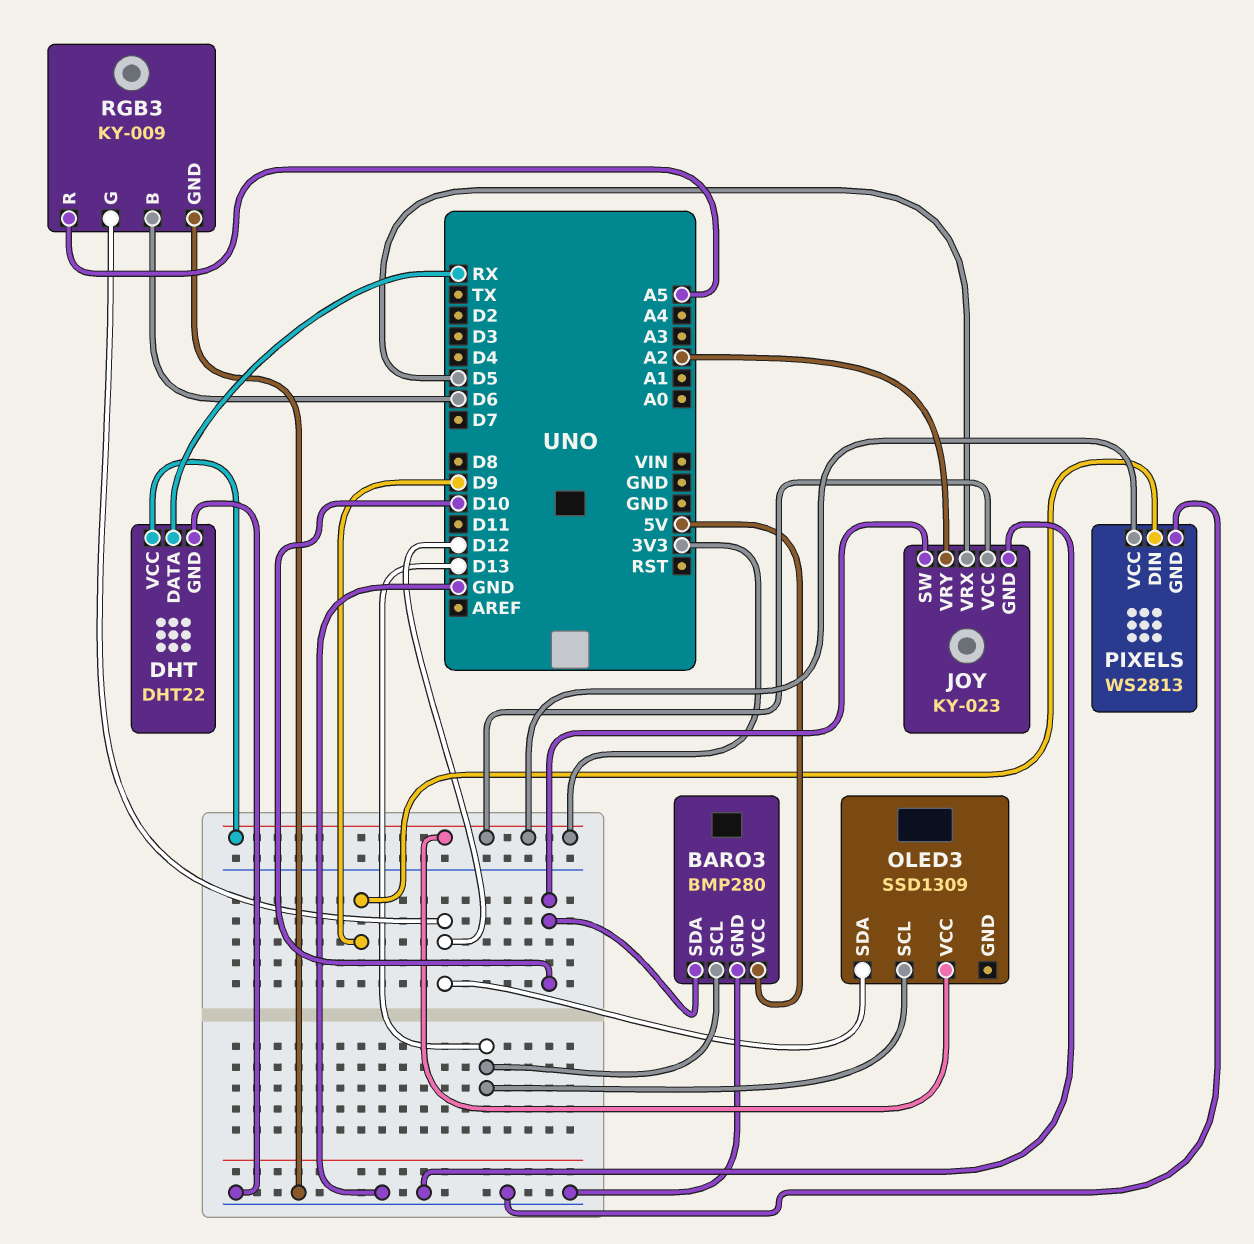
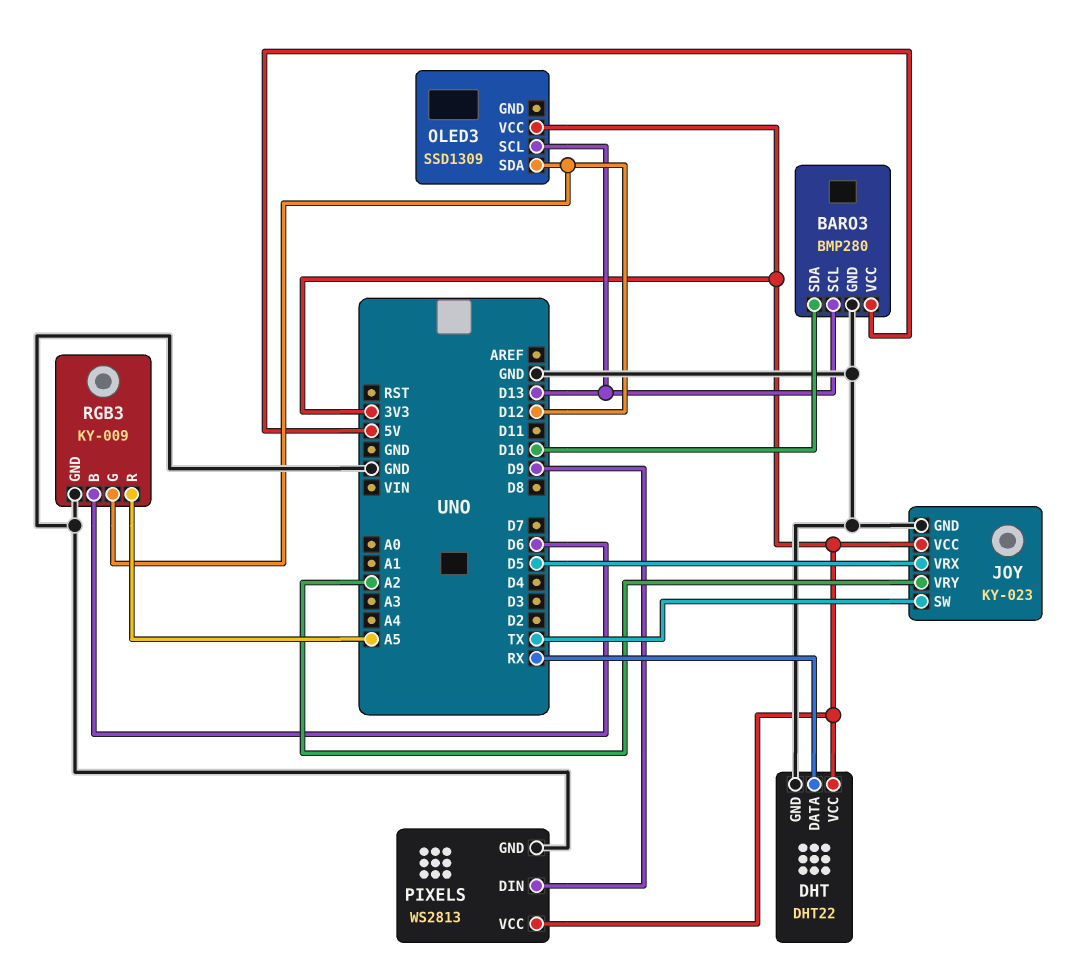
JOY pin SW: D10 -> TX

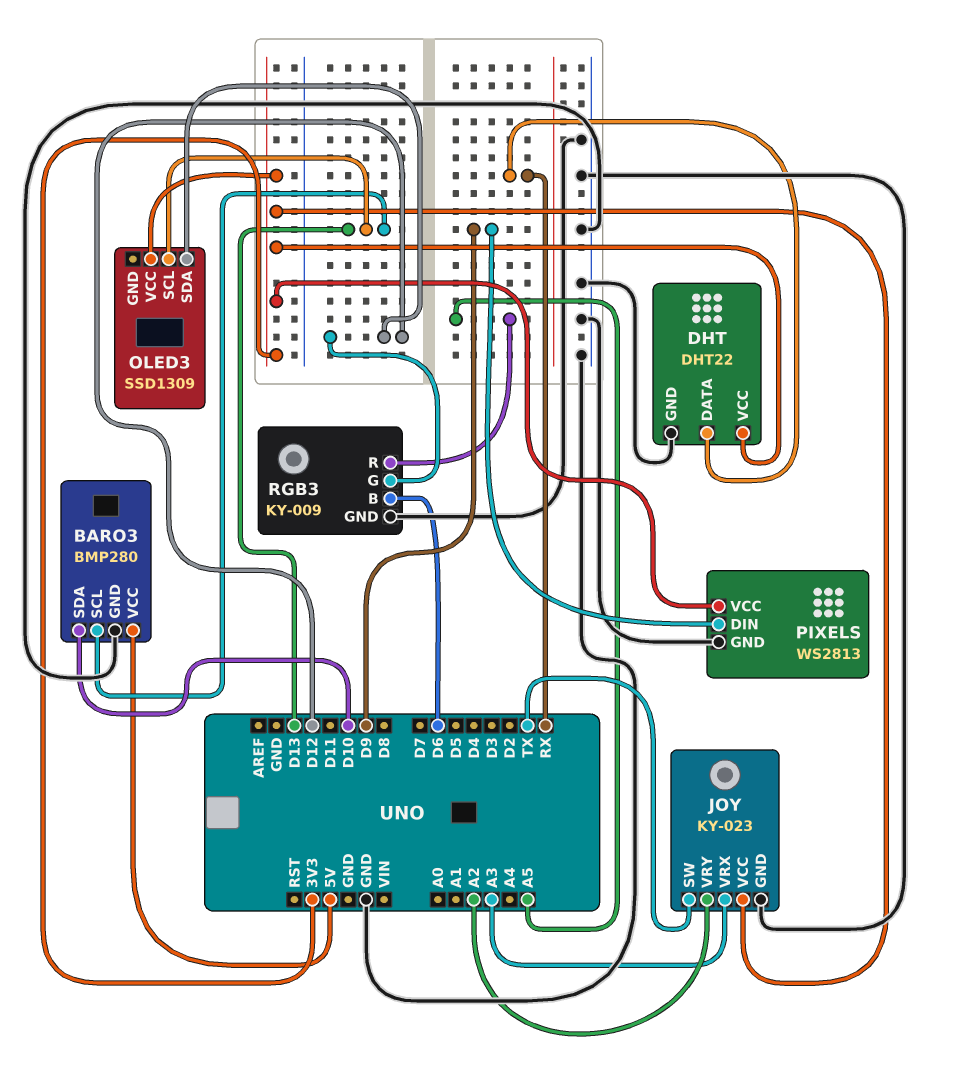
JOY pin VRX: D5 -> A3

